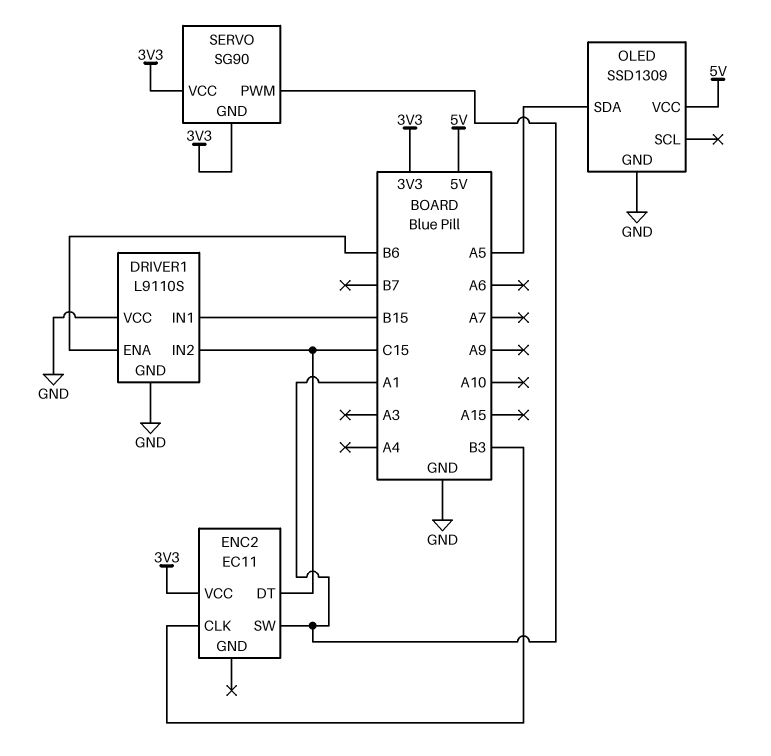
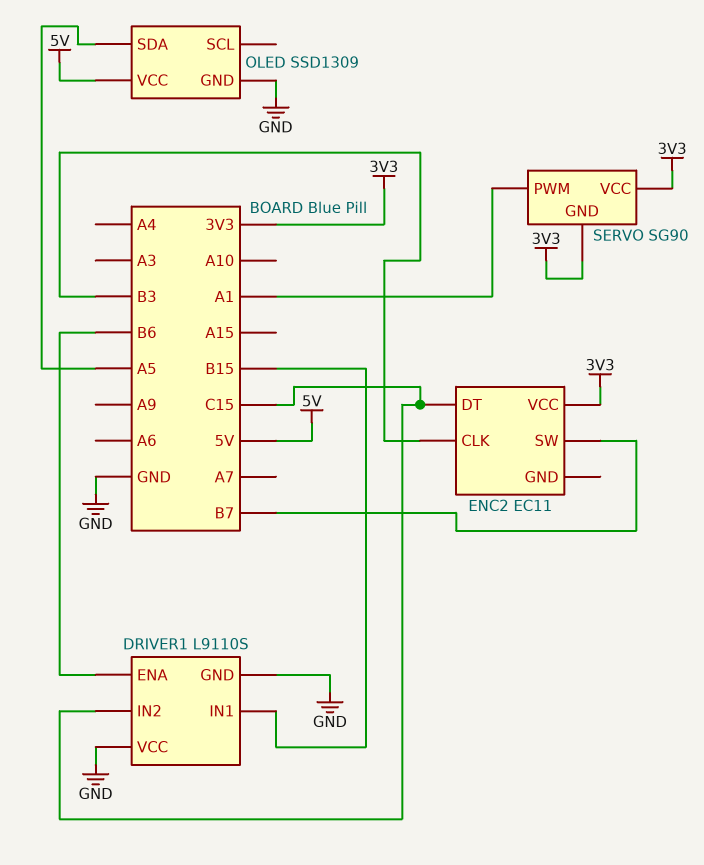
ENC2 pin SW: A1 -> B7

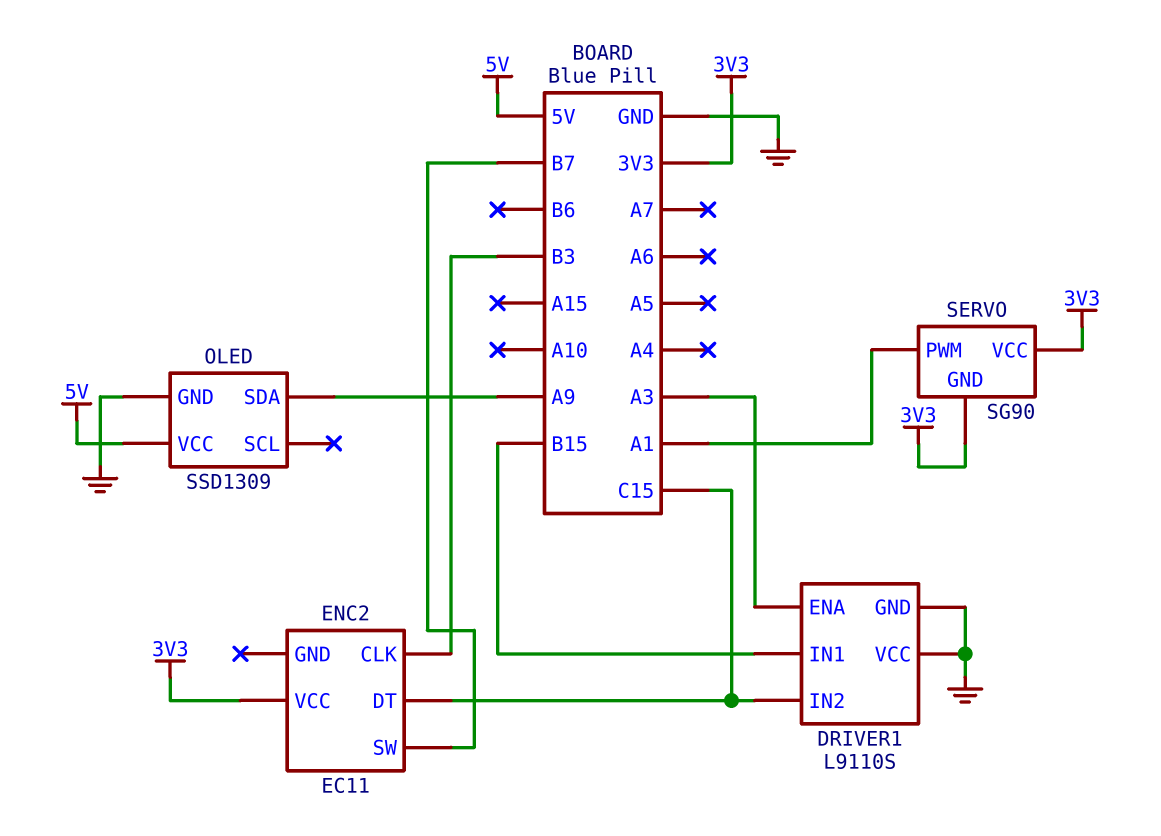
DRIVER1 pin ENA: B6 -> A3
OLED pin SDA: A5 -> A9

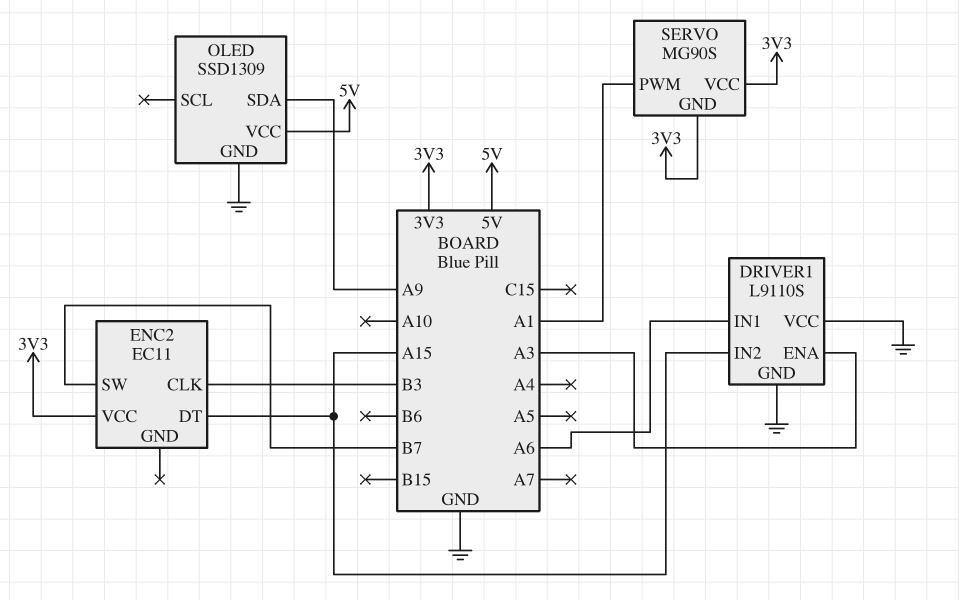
DRIVER1 pin IN1: B15 -> A6
DRIVER1 pin IN2: C15 -> A15
ENC2 pin DT: C15 -> A15
SERVO: SG90 -> MG90S

